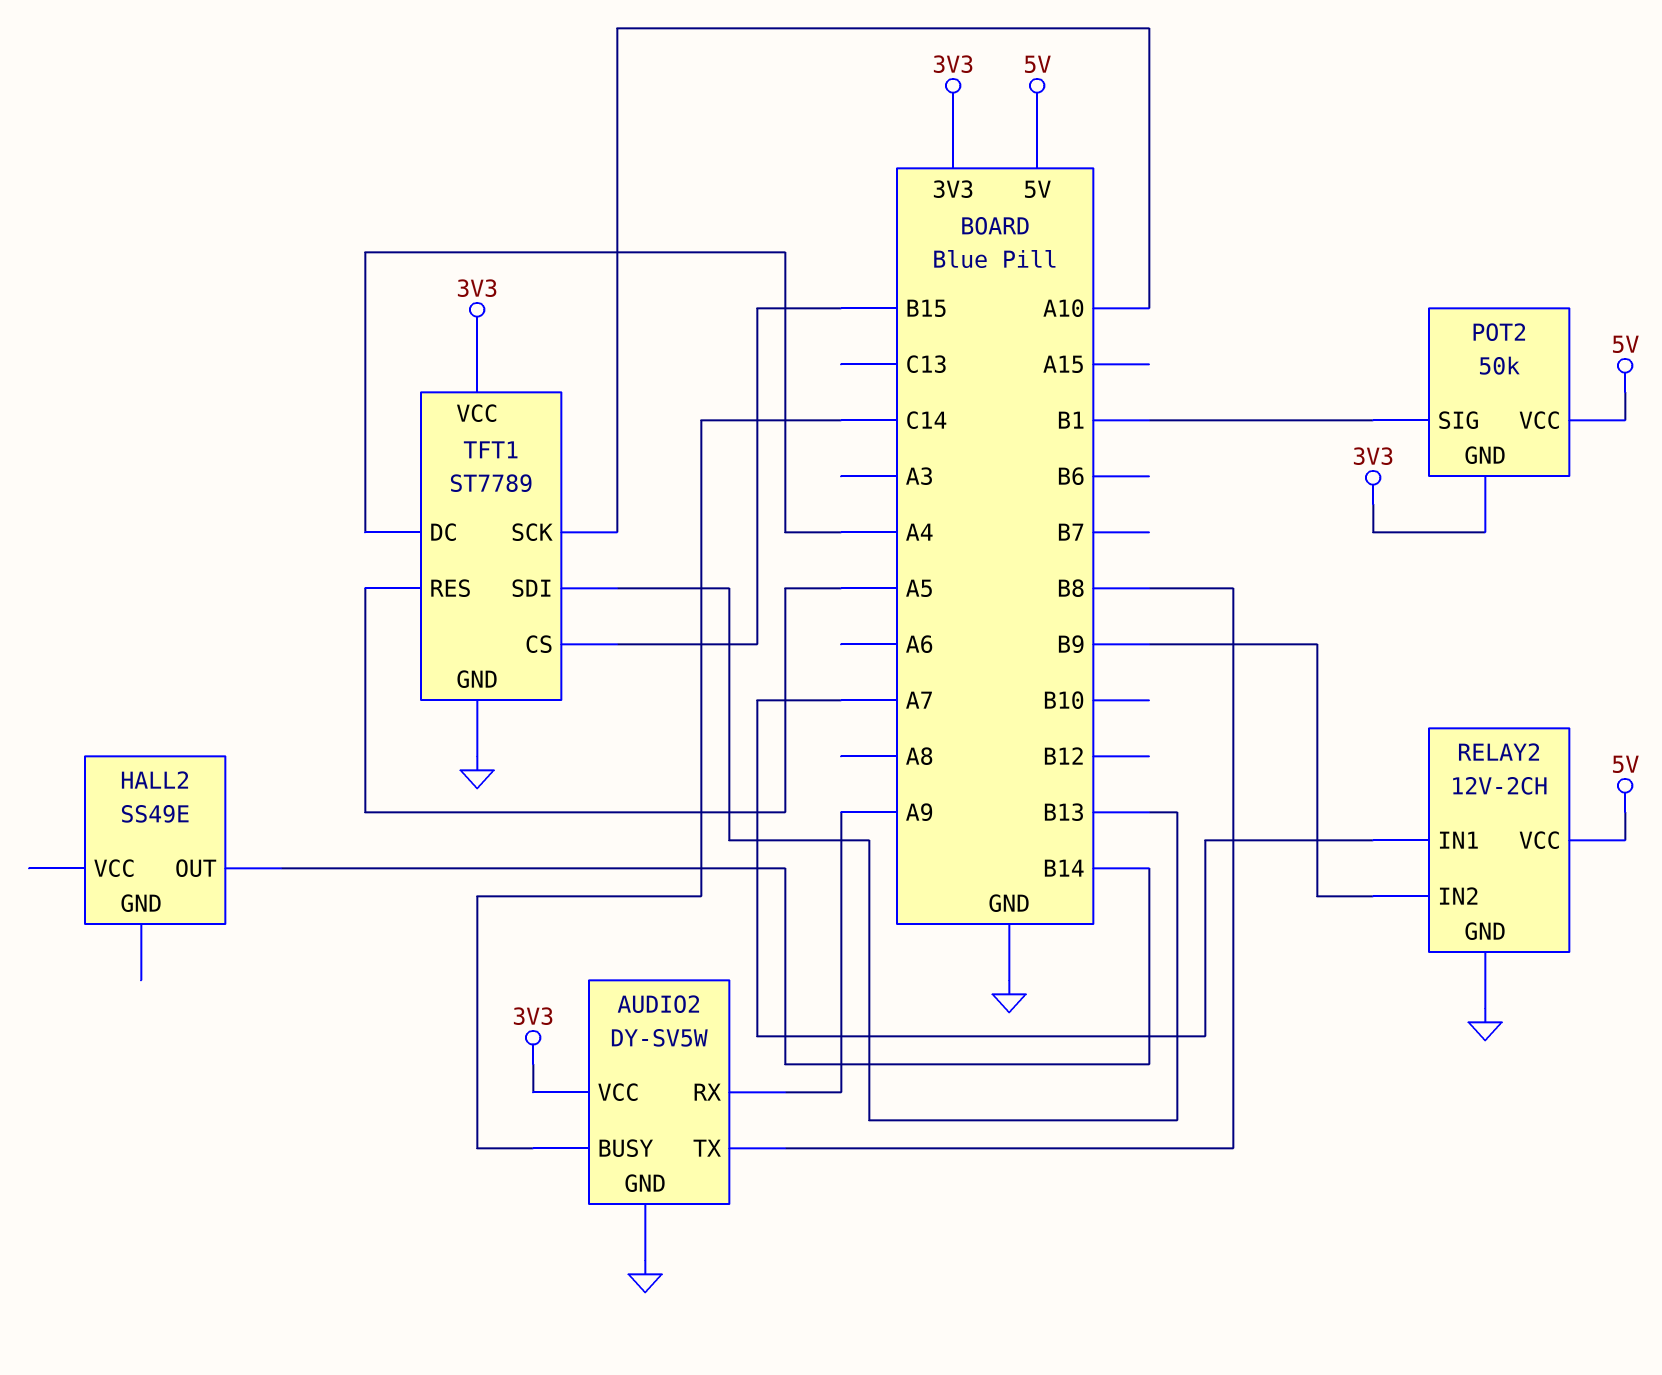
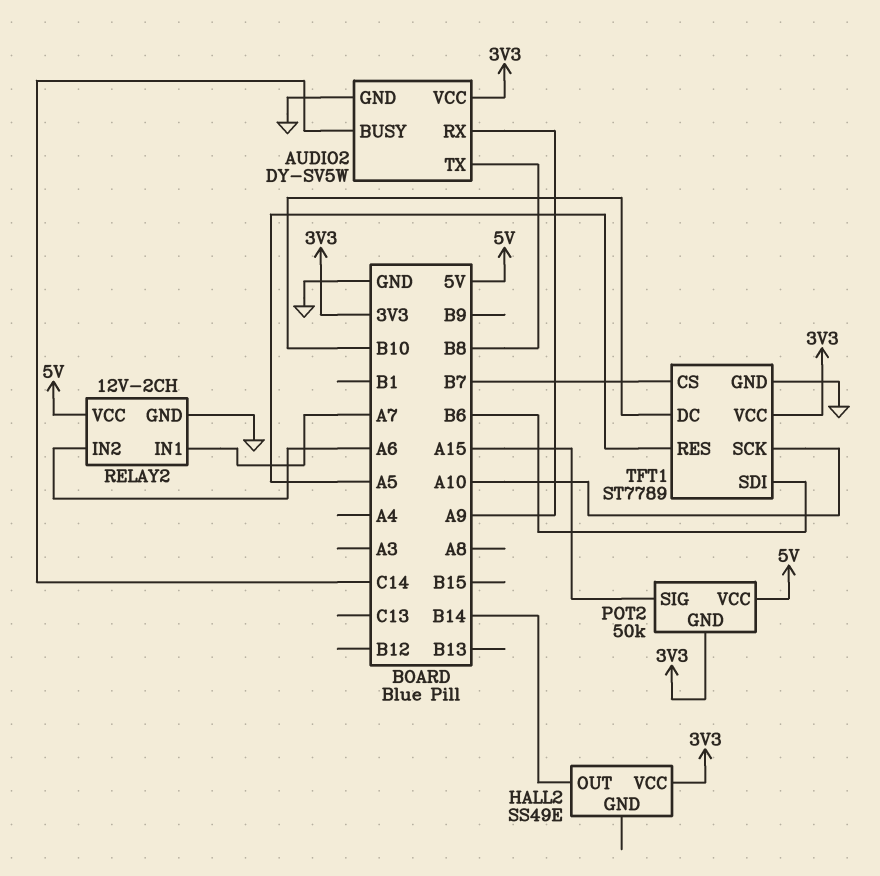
HALL2 pin VCC: none -> 3V3
POT2 pin SIG: B1 -> A15
RELAY2 pin IN2: B9 -> A6
TFT1 pin CS: B15 -> B7
TFT1 pin DC: A4 -> B10
TFT1 pin SDI: B13 -> B6

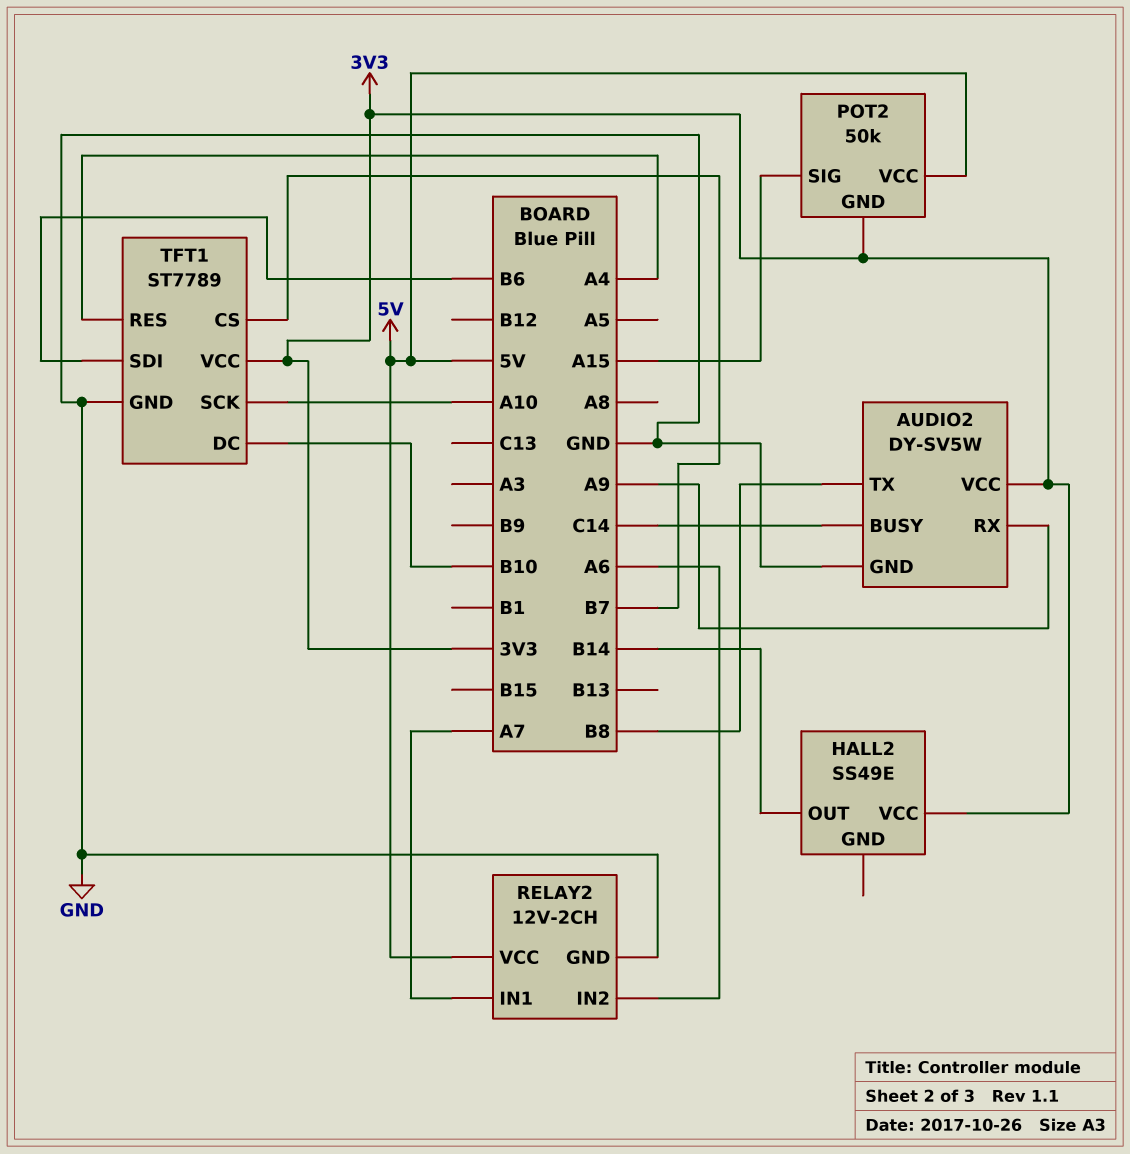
TFT1 pin RES: A5 -> A4

